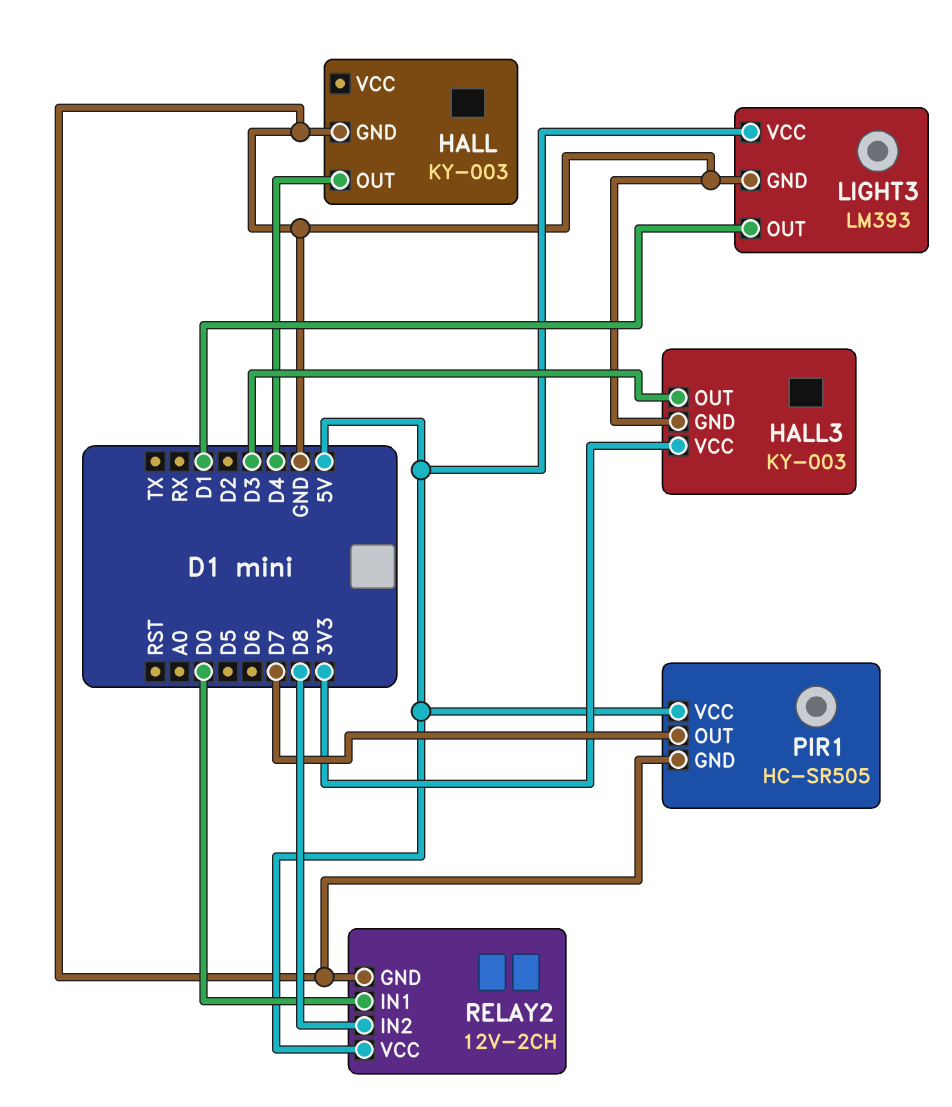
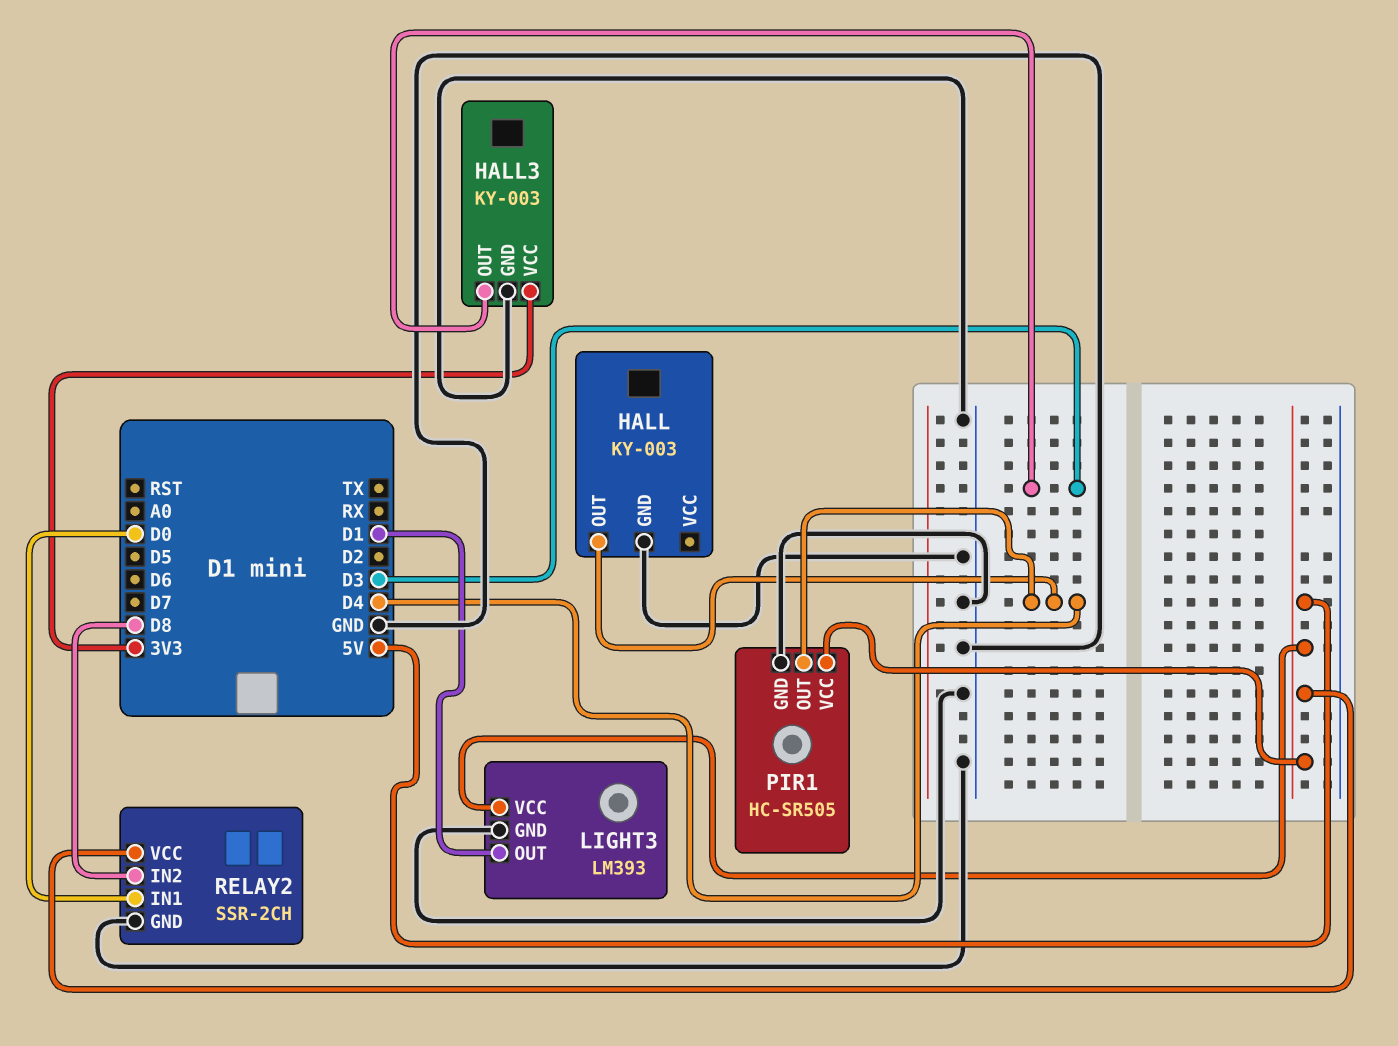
PIR1 pin OUT: D7 -> D4
RELAY2: 12V-2CH -> SSR-2CH

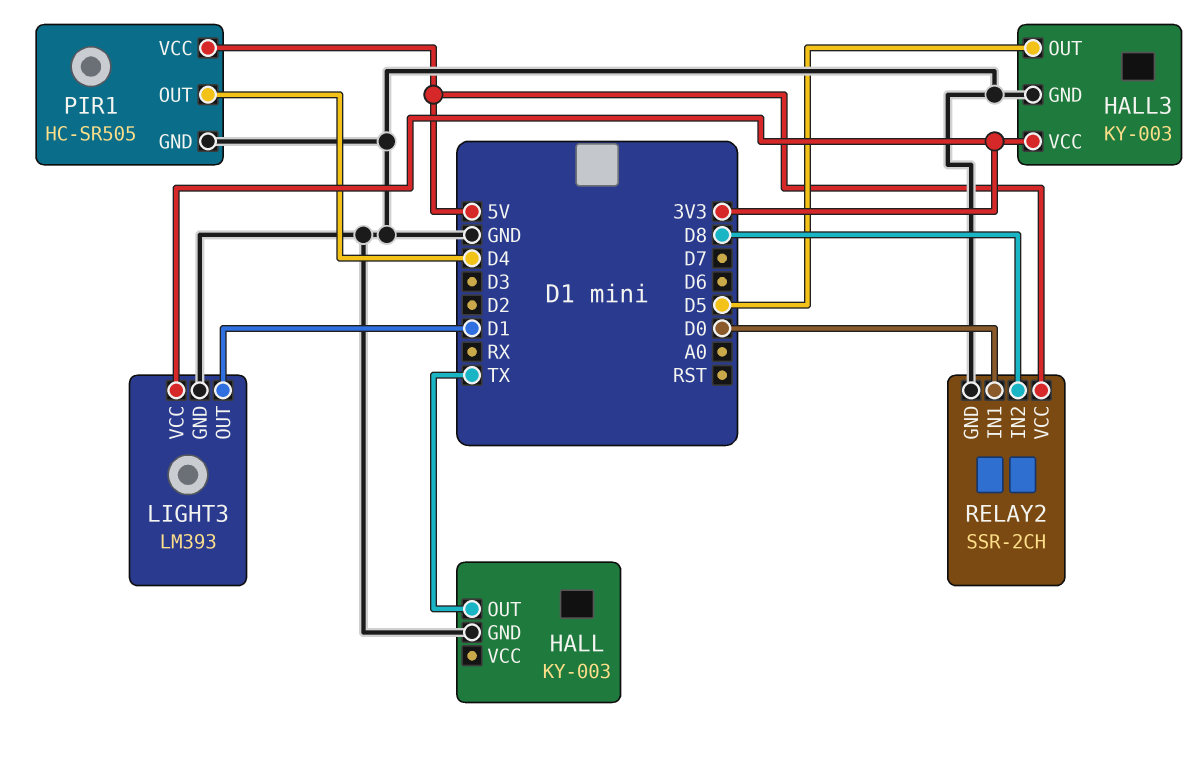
HALL pin OUT: D4 -> TX
HALL3 pin OUT: D3 -> D5
LIGHT3 pin VCC: 5V -> 3V3

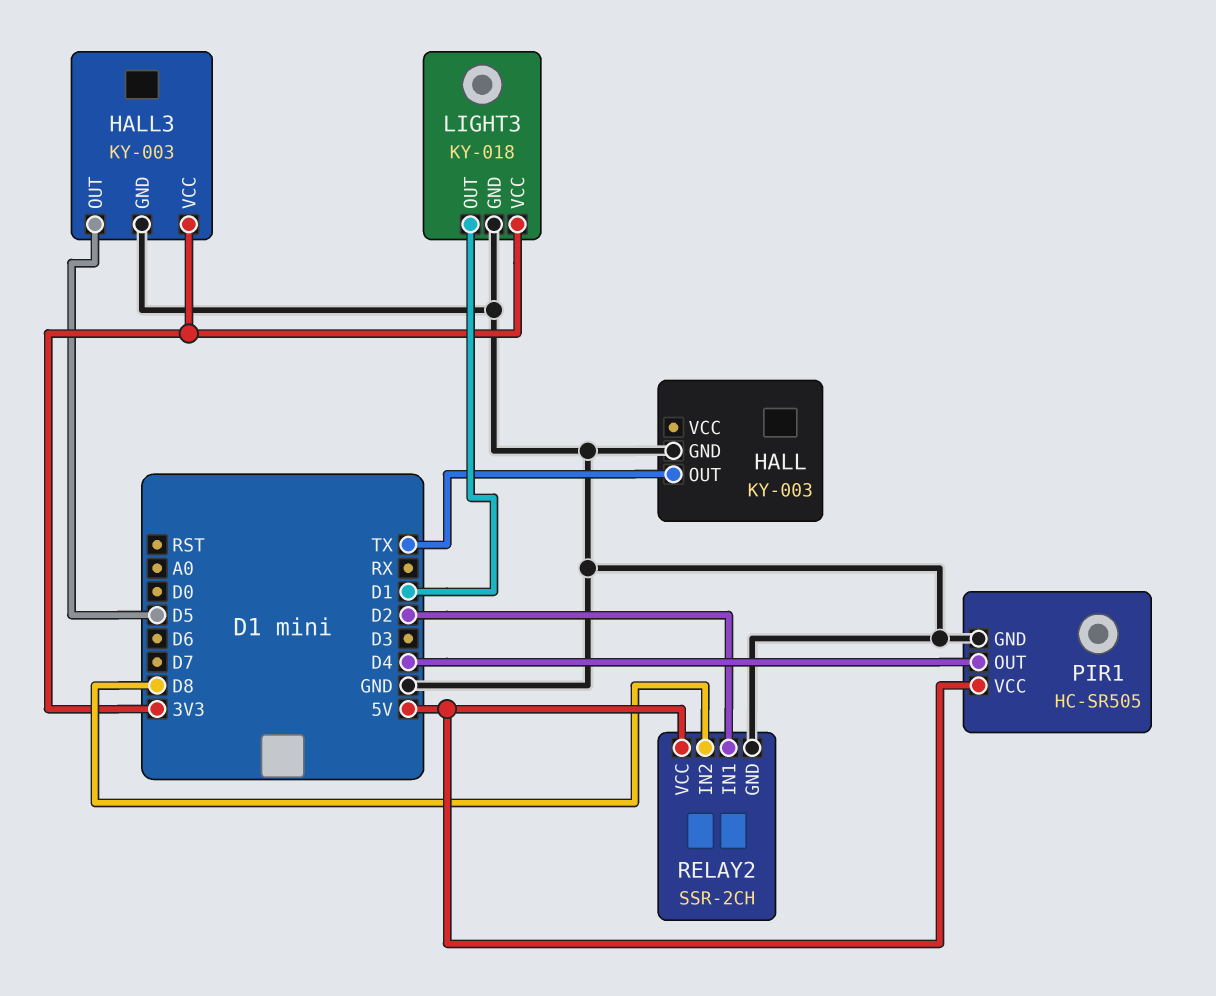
LIGHT3: LM393 -> KY-018
RELAY2 pin IN1: D0 -> D2

